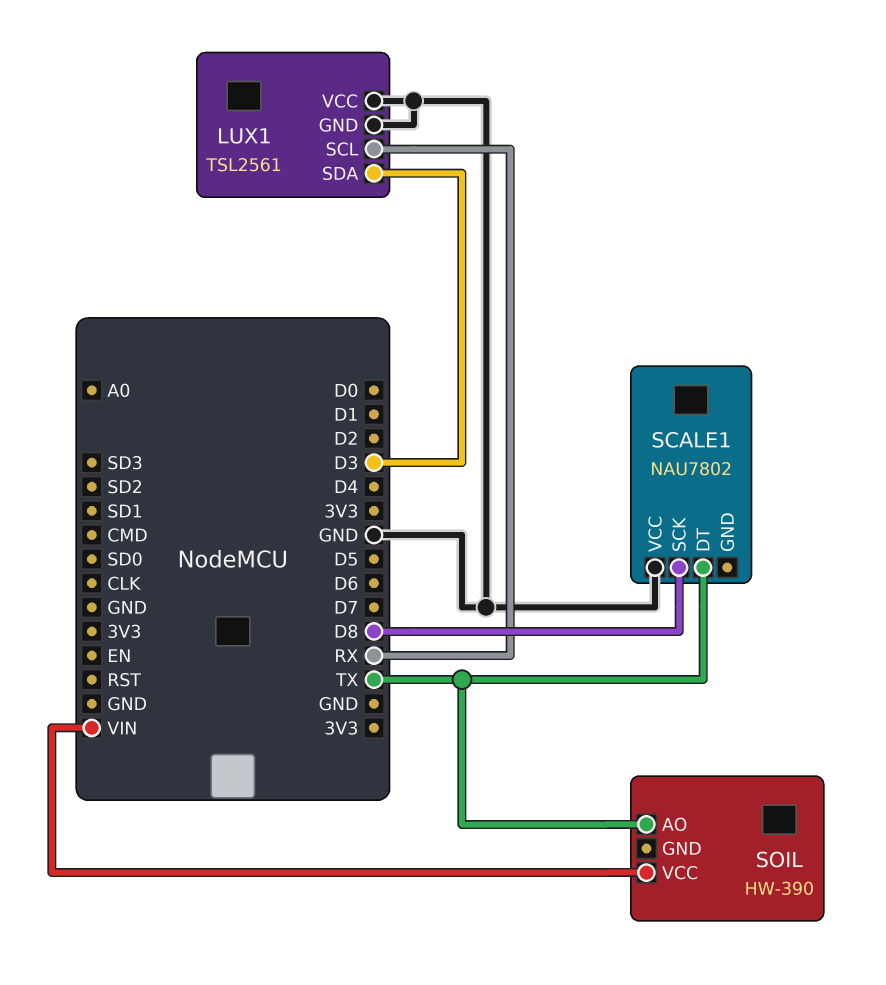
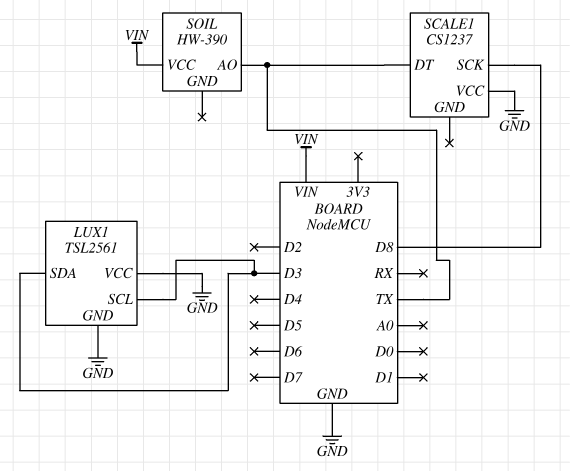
LUX1 pin SCL: RX -> D3
SCALE1: NAU7802 -> CS1237

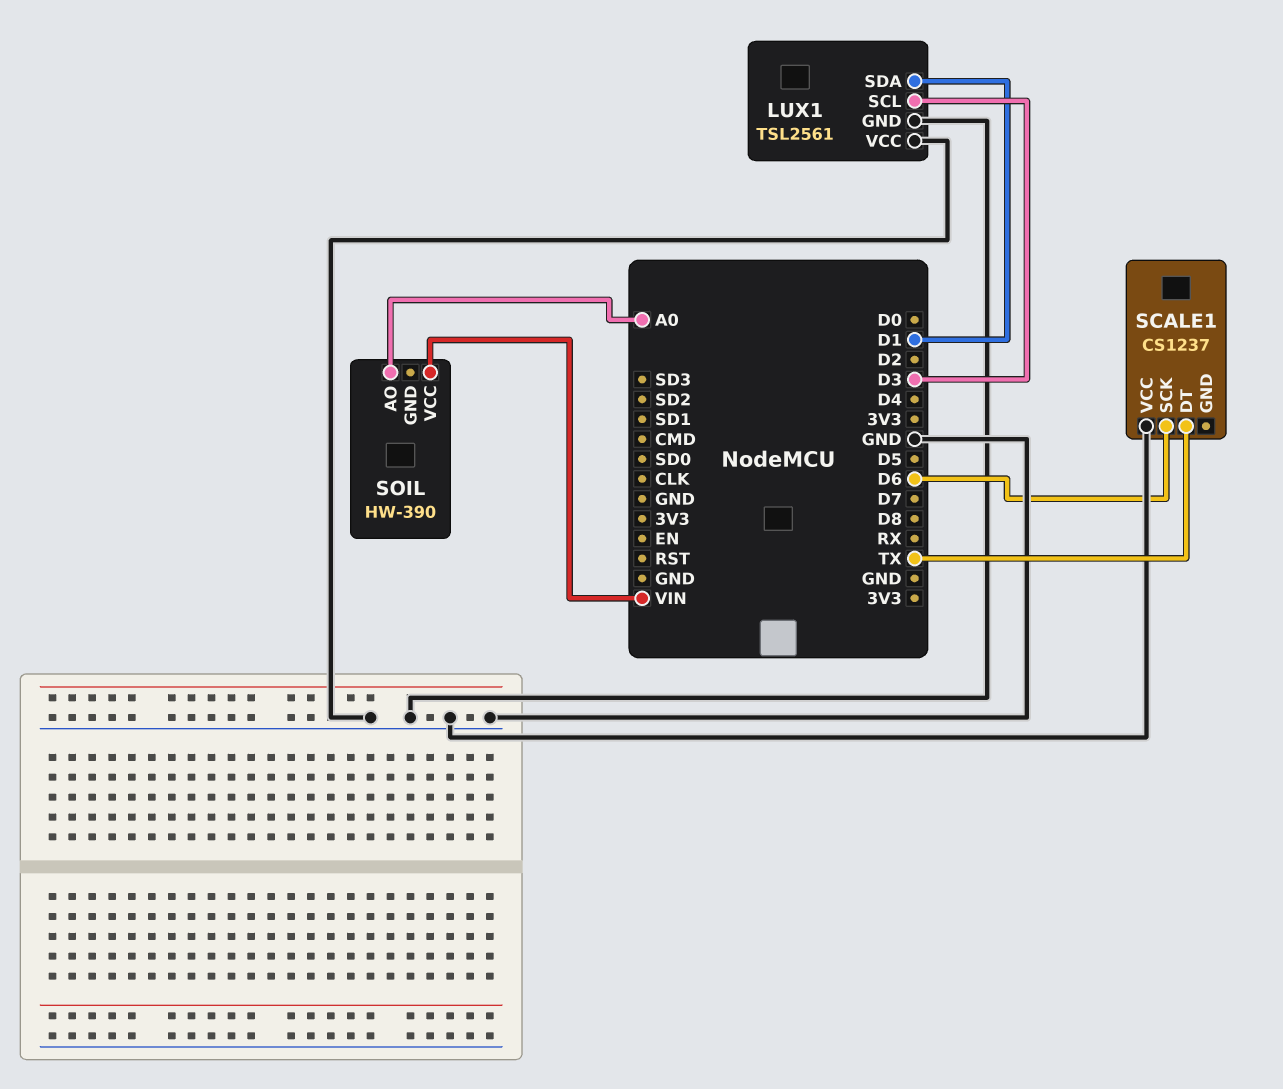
LUX1 pin SDA: D3 -> D1
SCALE1 pin SCK: D8 -> D6
SOIL pin AO: TX -> A0

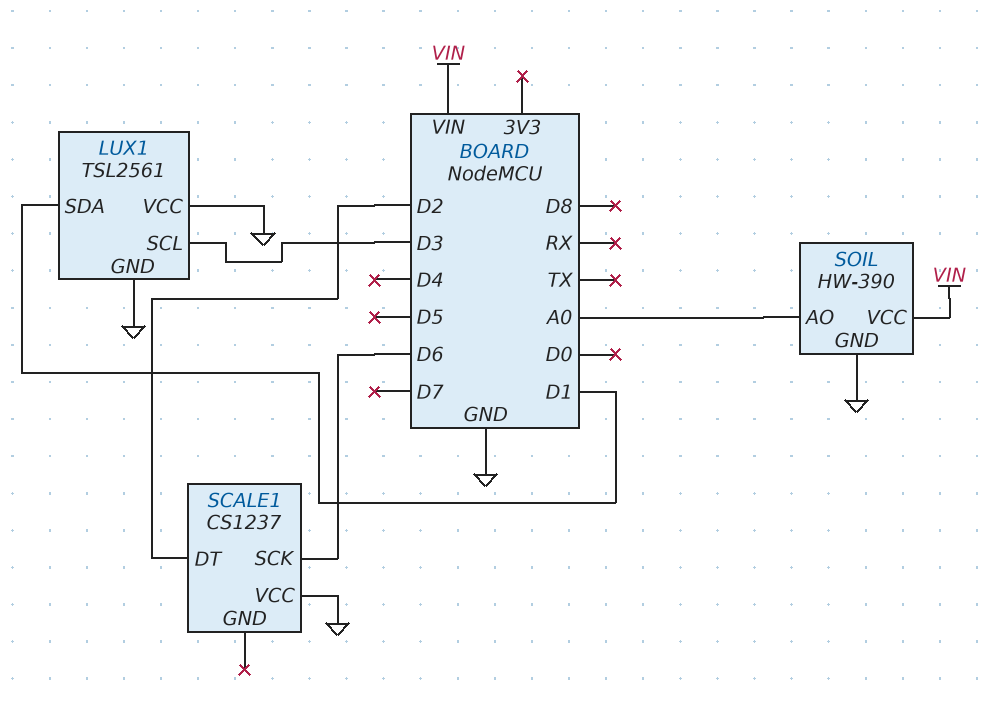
SCALE1 pin DT: TX -> D2
SOIL pin GND: none -> GND

